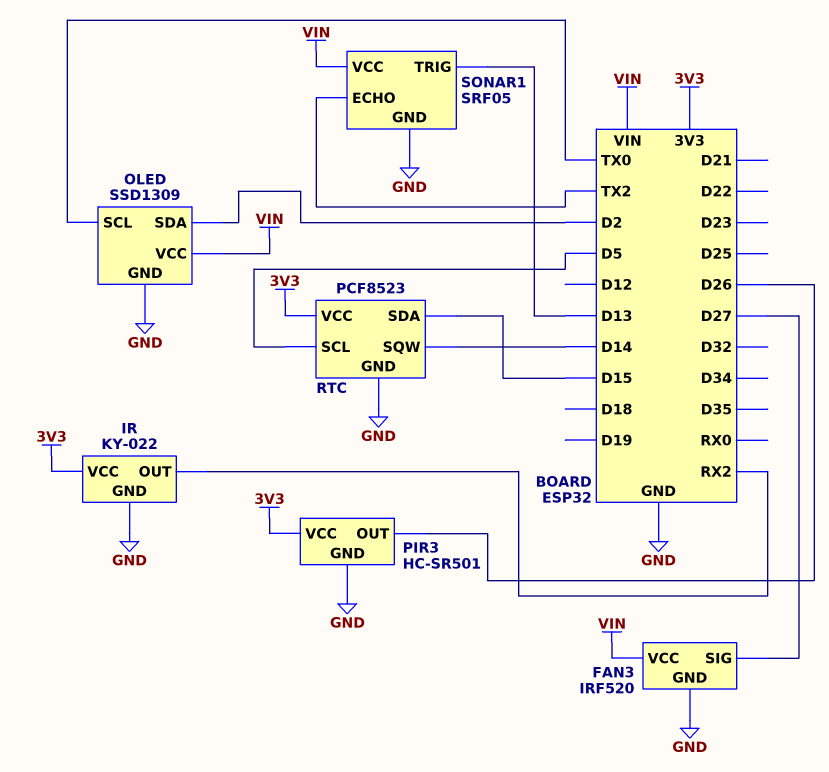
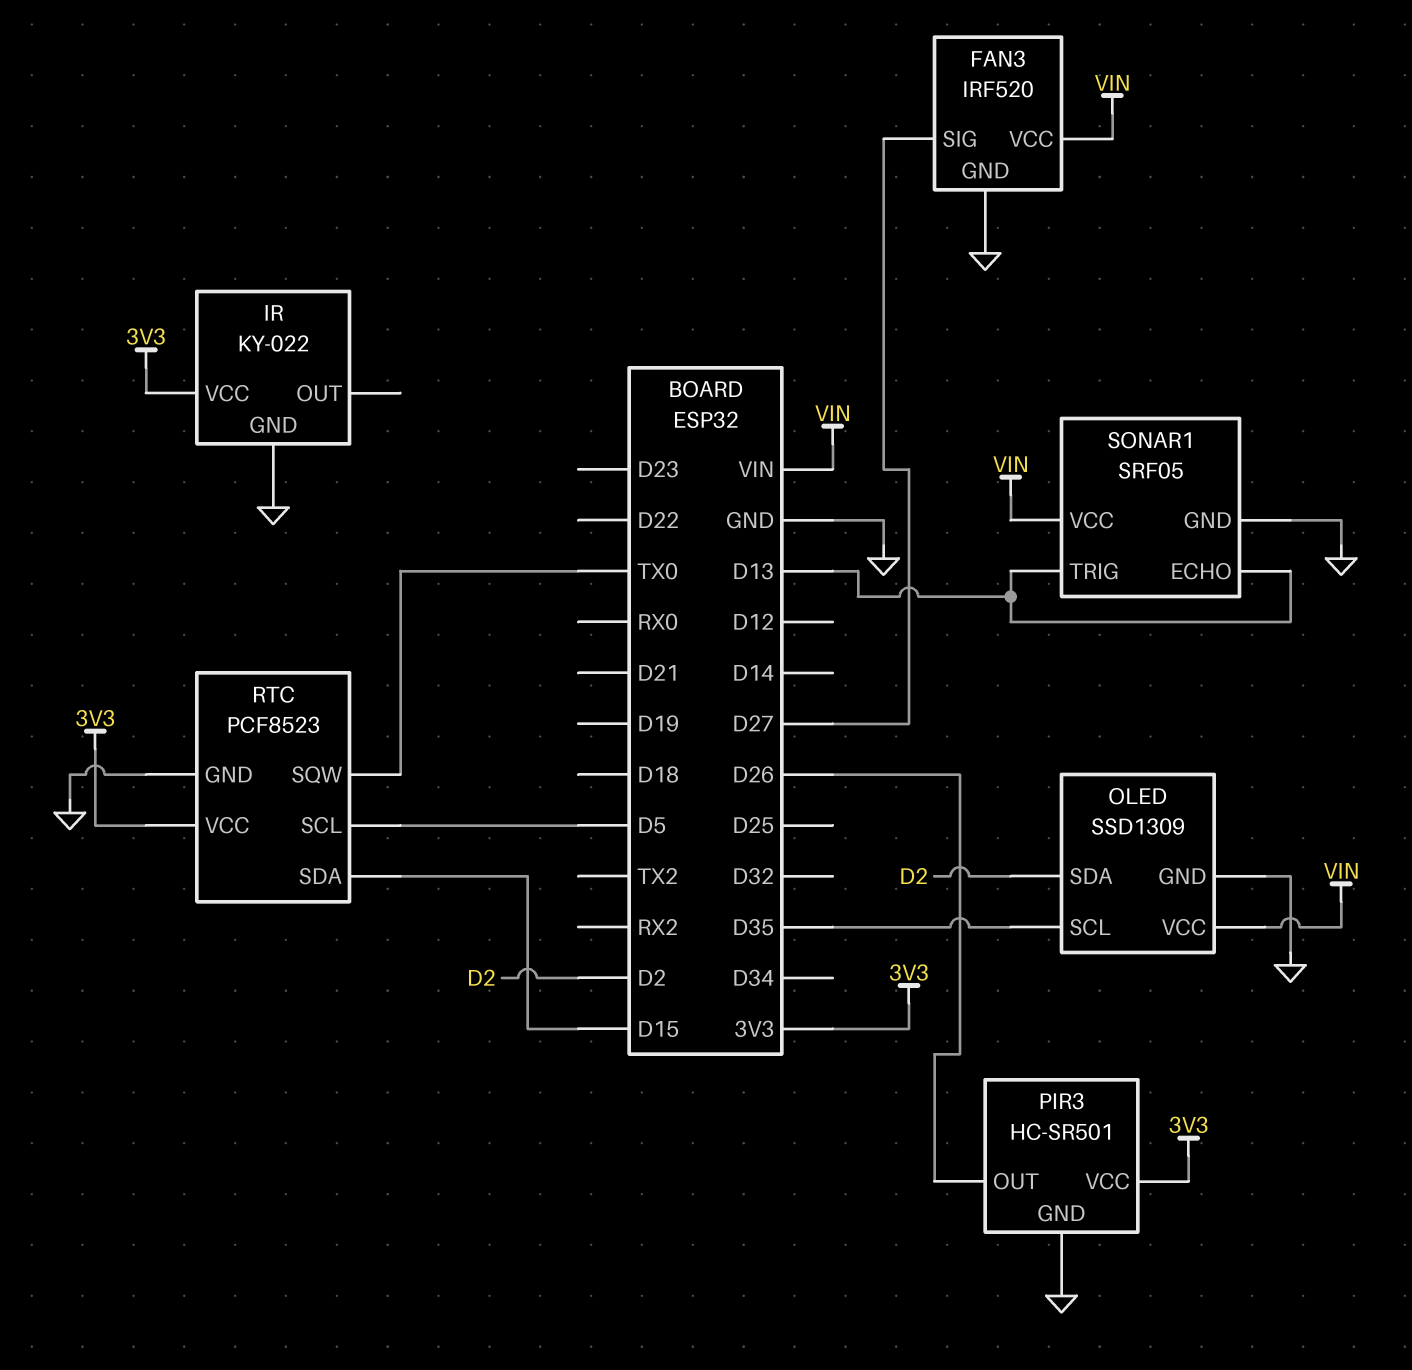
IR pin OUT: RX2 -> none
OLED pin SCL: TX0 -> D35
RTC pin SQW: D14 -> TX0
SONAR1 pin ECHO: TX2 -> D13

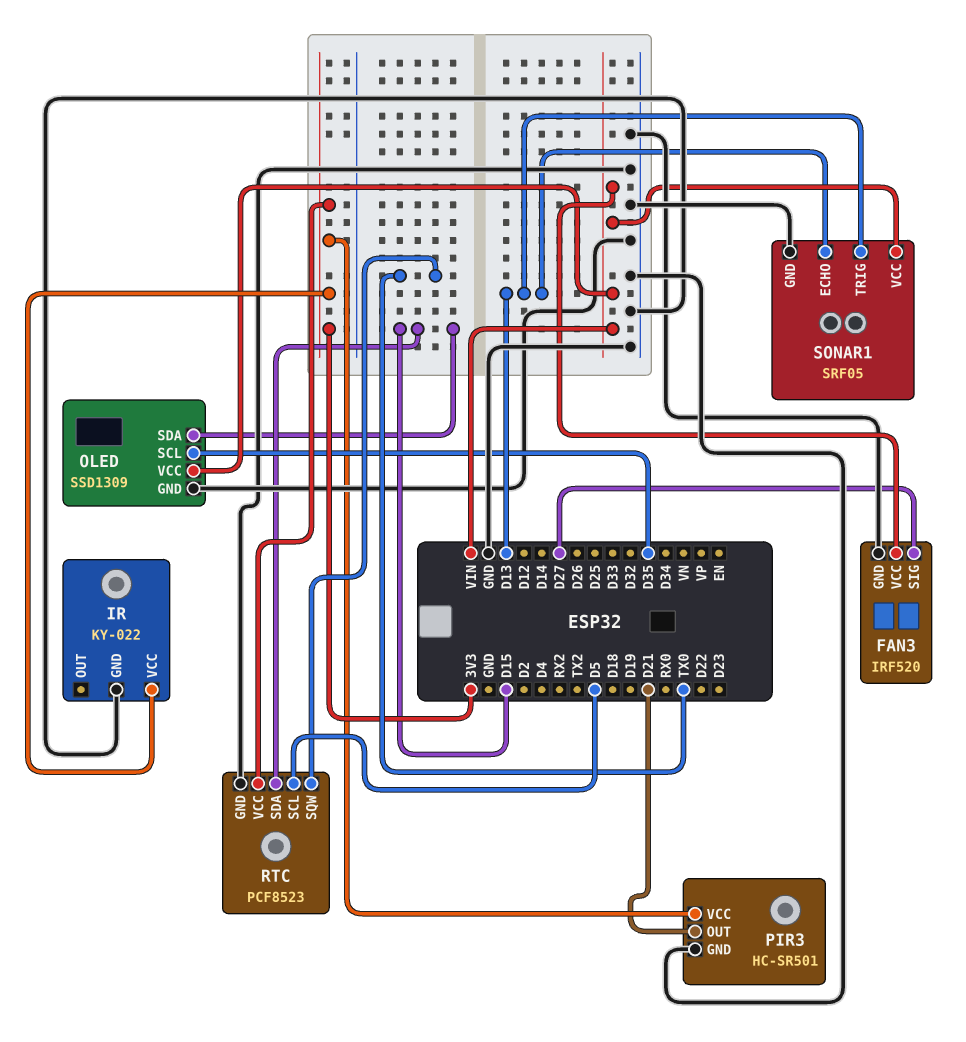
OLED pin SDA: D2 -> D15
PIR3 pin OUT: D26 -> D21

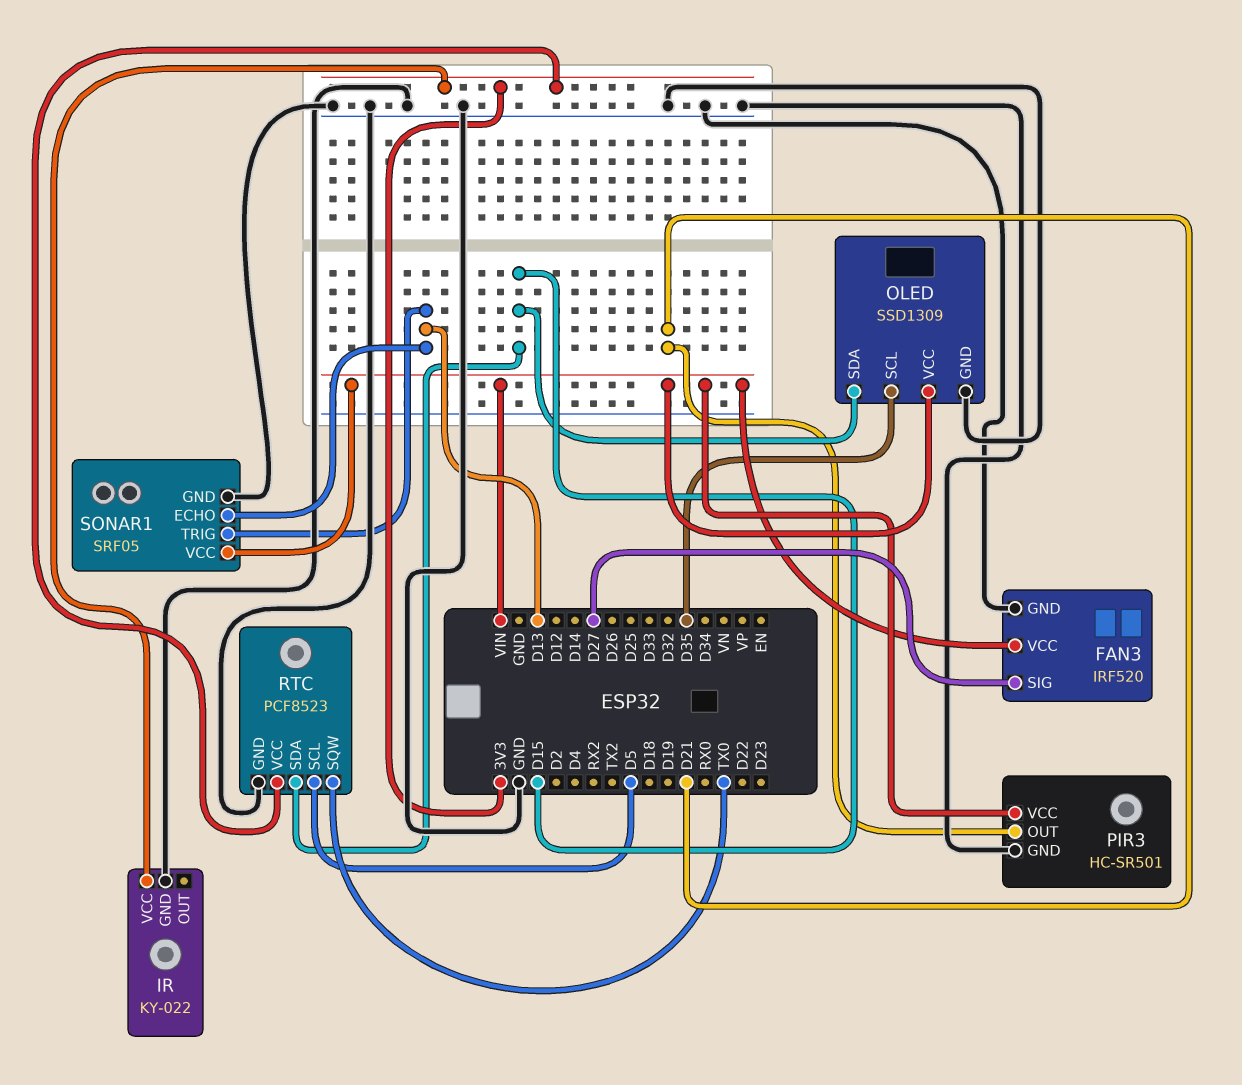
PIR3 pin VCC: 3V3 -> VIN

